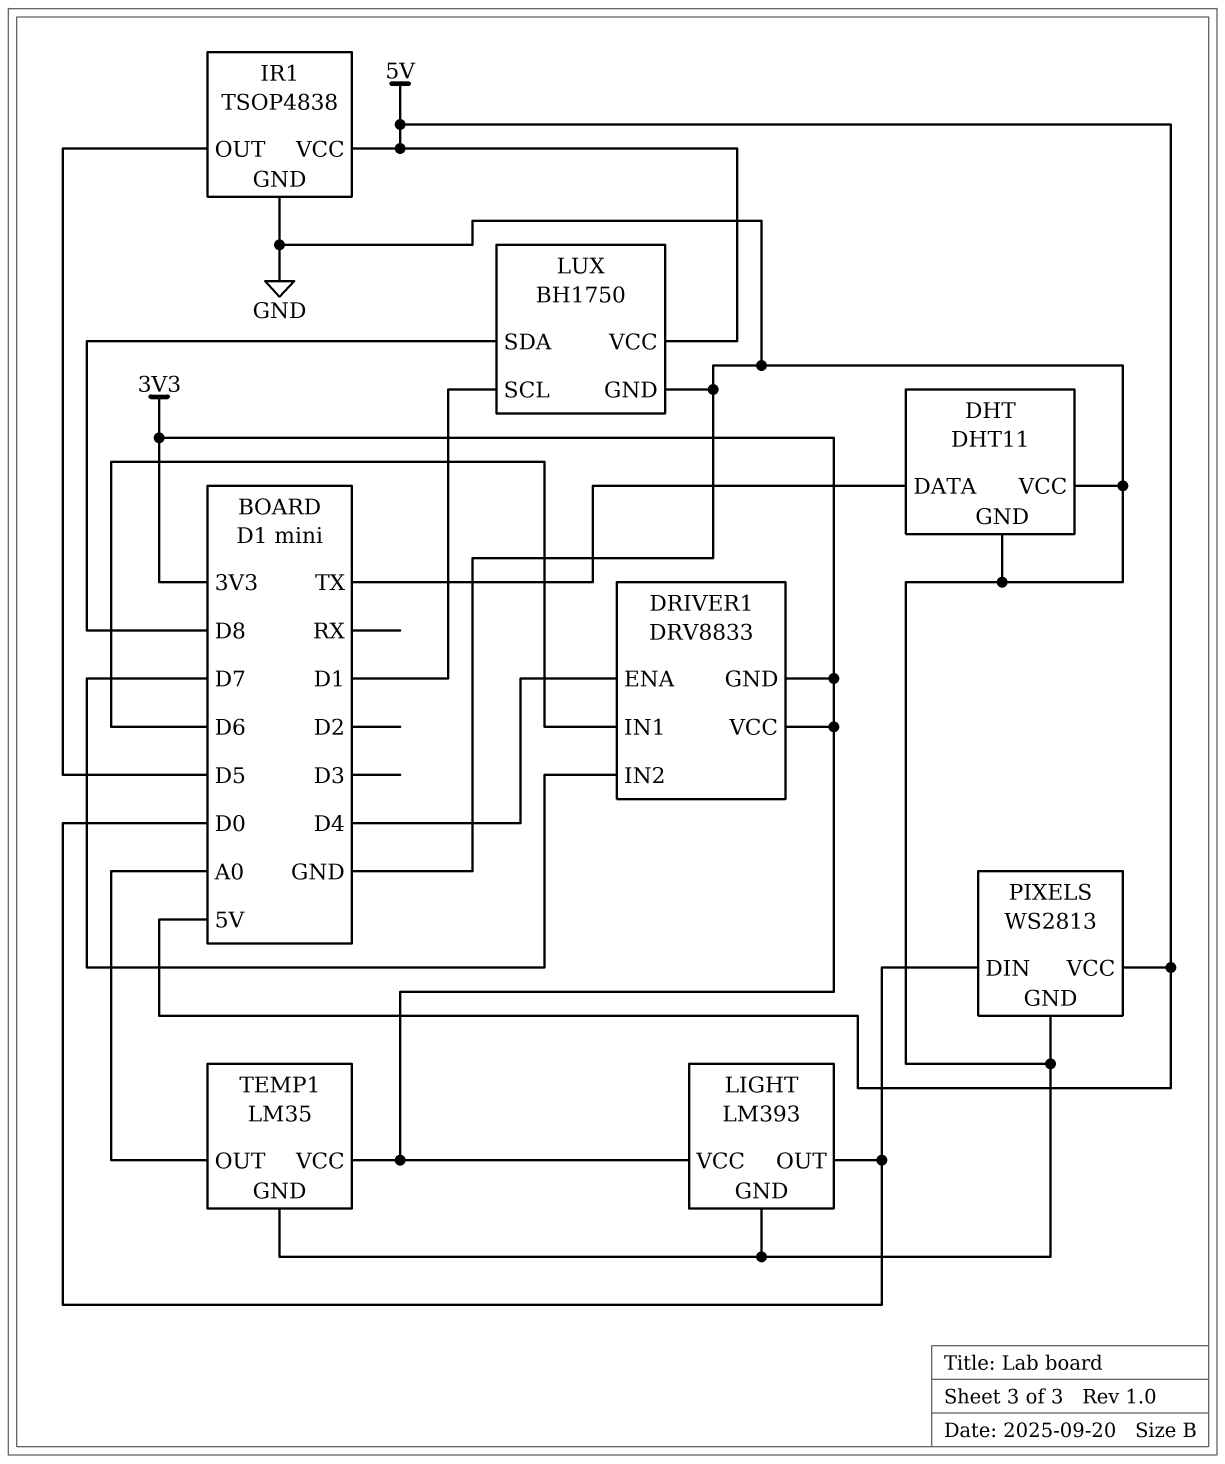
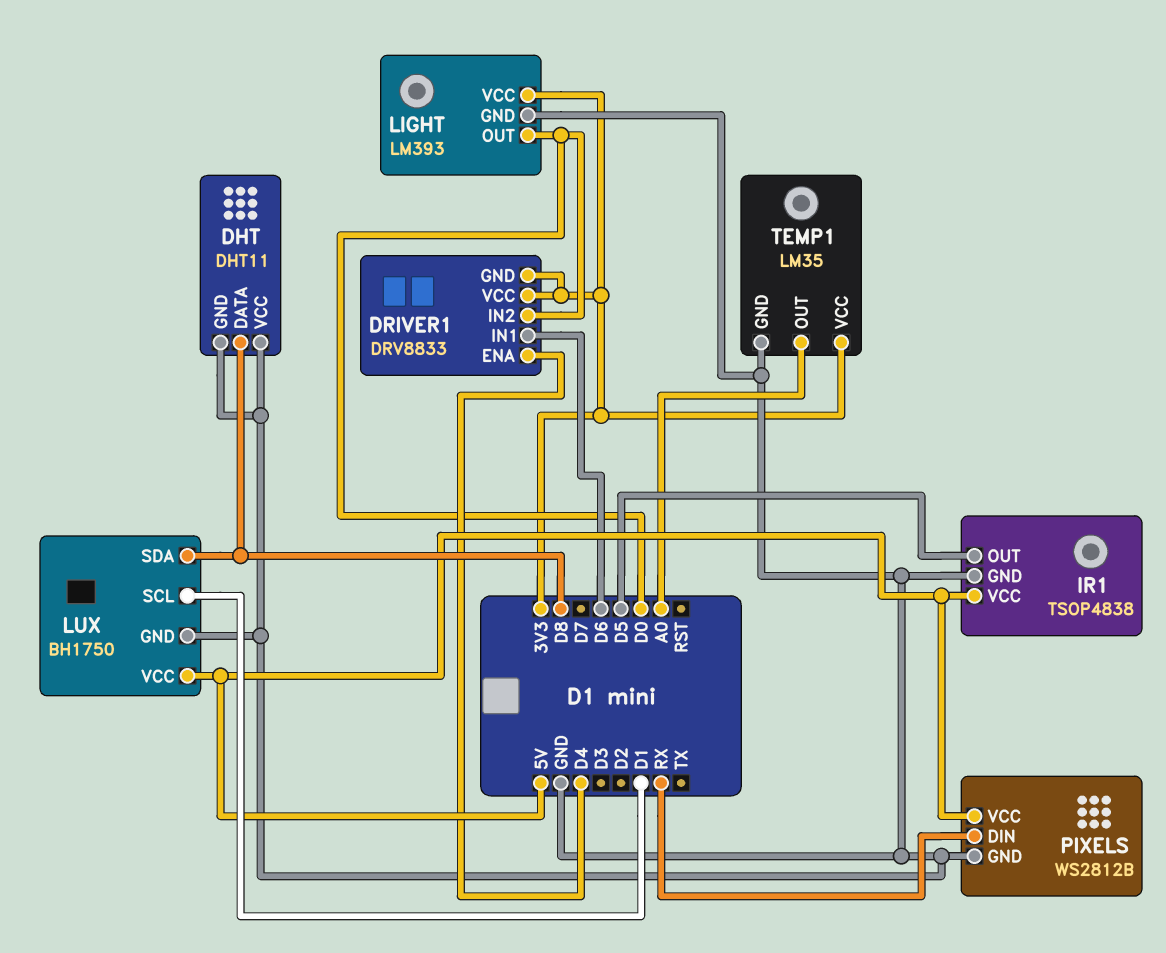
DHT pin DATA: TX -> D8
DRIVER1 pin IN2: D7 -> D0
PIXELS: WS2813 -> WS2812B
PIXELS pin DIN: D0 -> RX

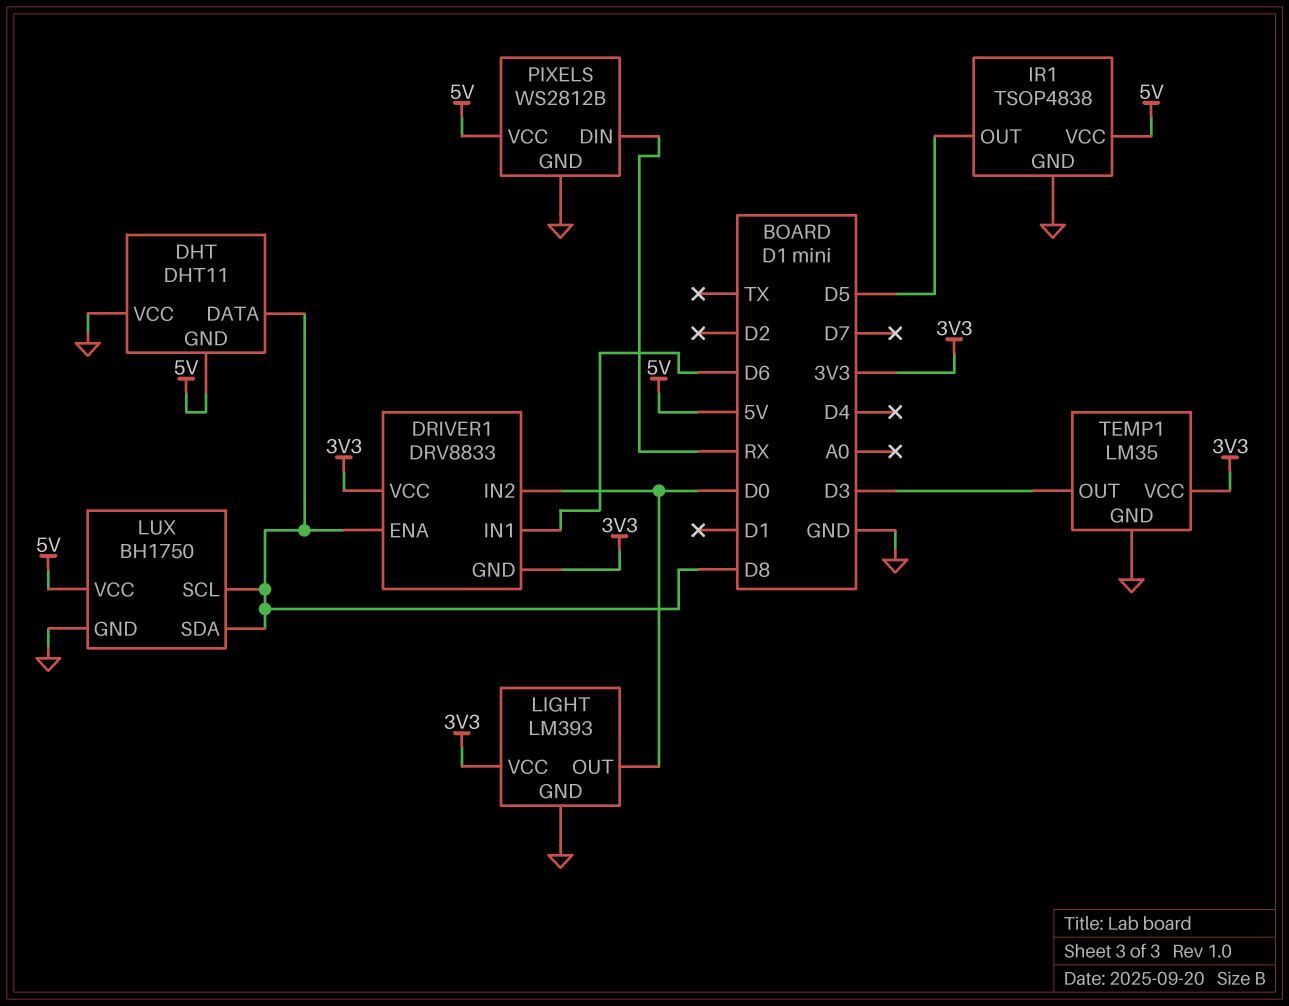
DHT pin GND: GND -> 5V
DRIVER1 pin ENA: D4 -> D8
LUX pin SCL: D1 -> D8
TEMP1 pin OUT: A0 -> D3

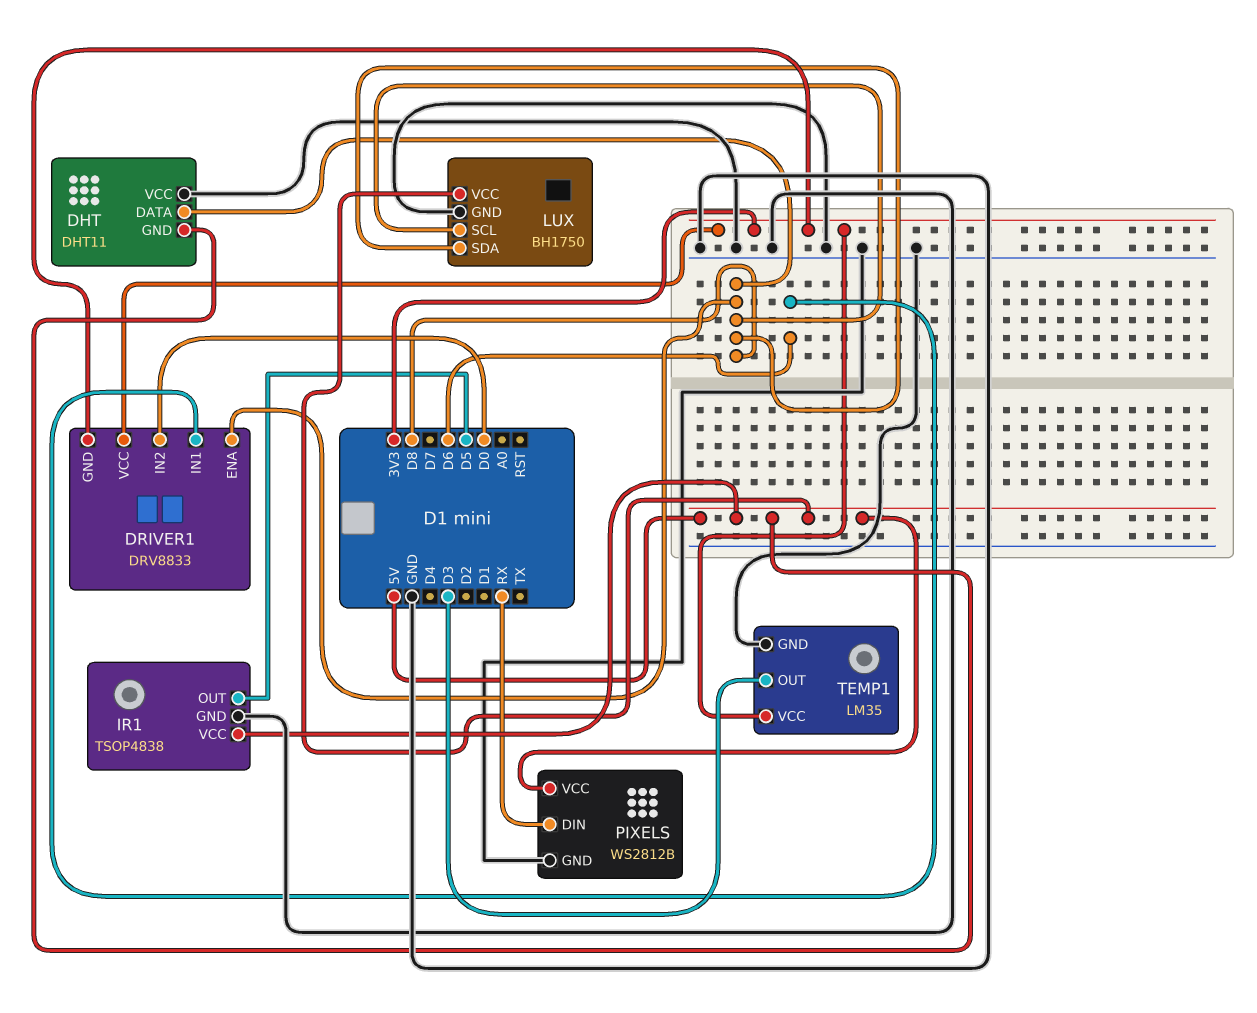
LIGHT: LM393 -> none
LIGHT pin GND: GND -> none
LIGHT pin OUT: D0 -> none
LIGHT pin VCC: 3V3 -> none

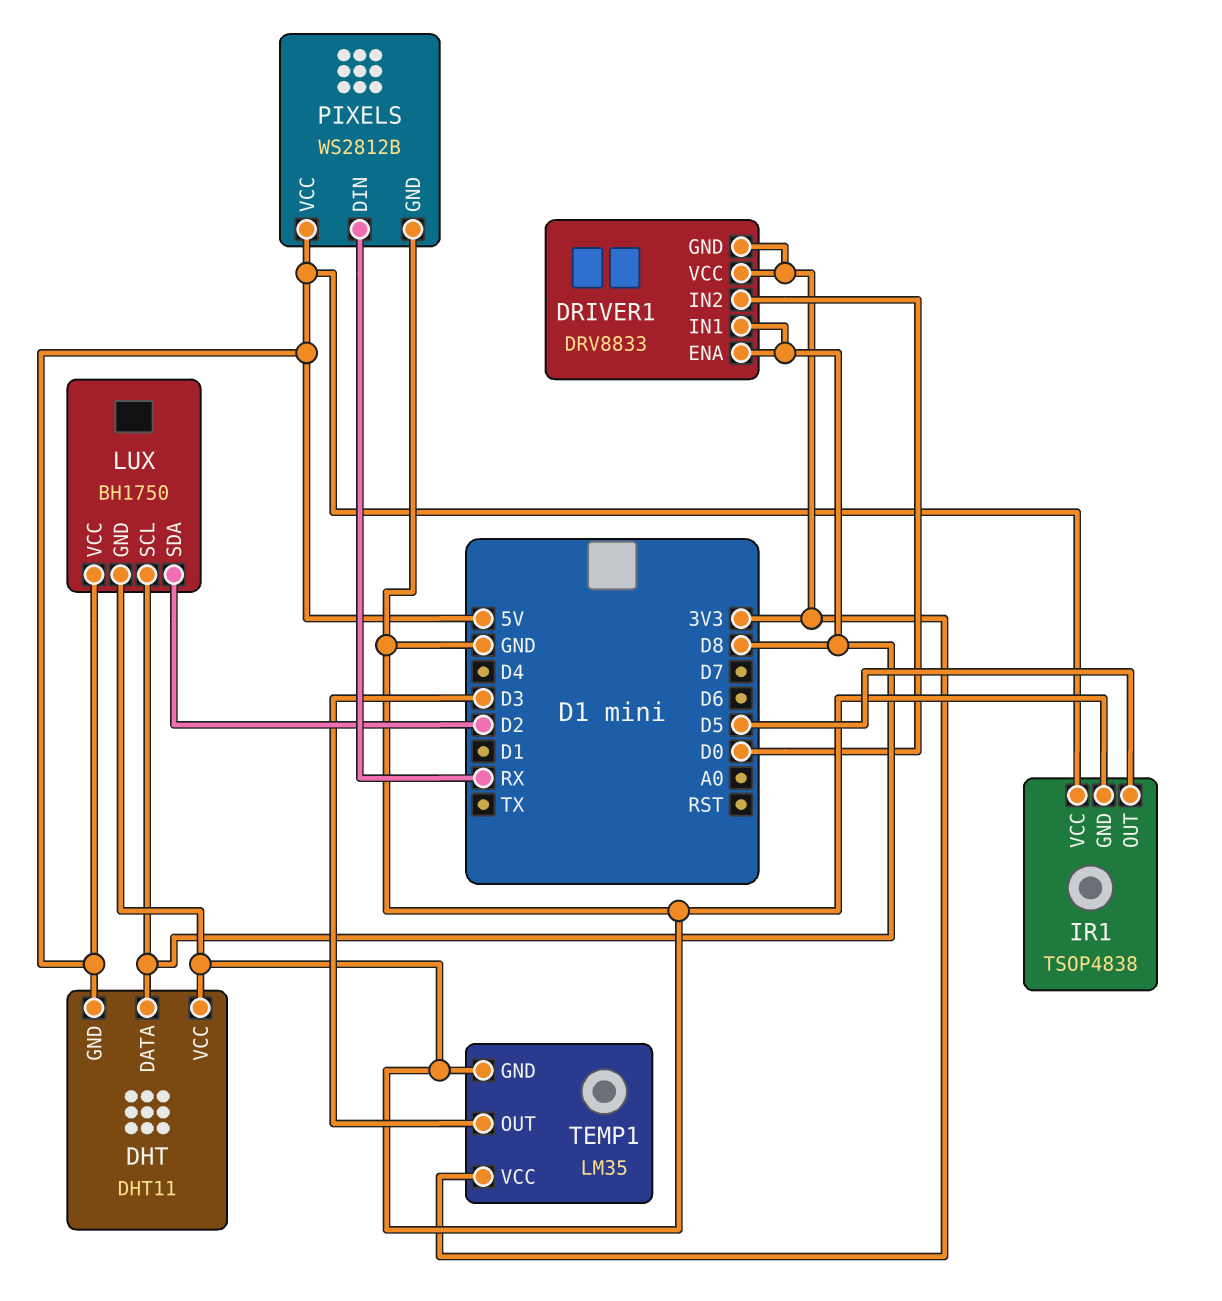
DRIVER1 pin IN1: D6 -> D8
LUX pin SDA: D8 -> D2

